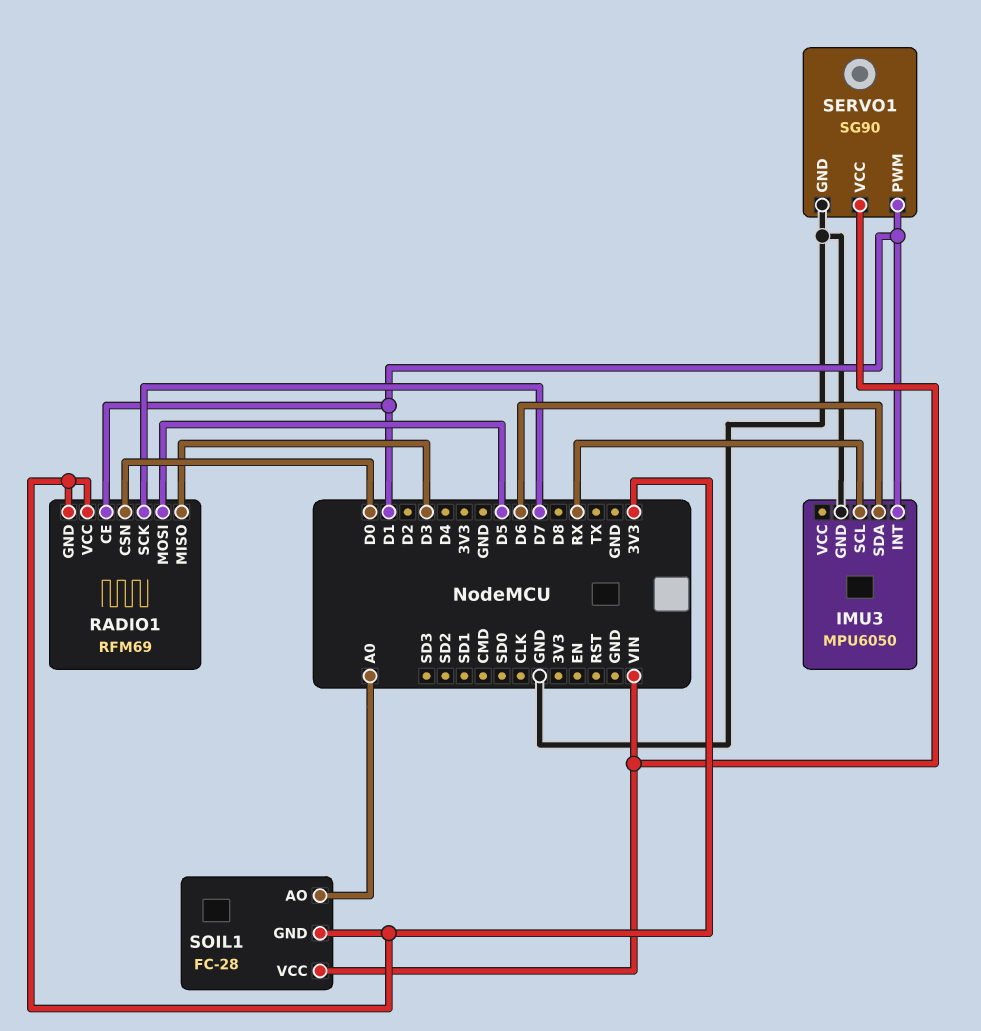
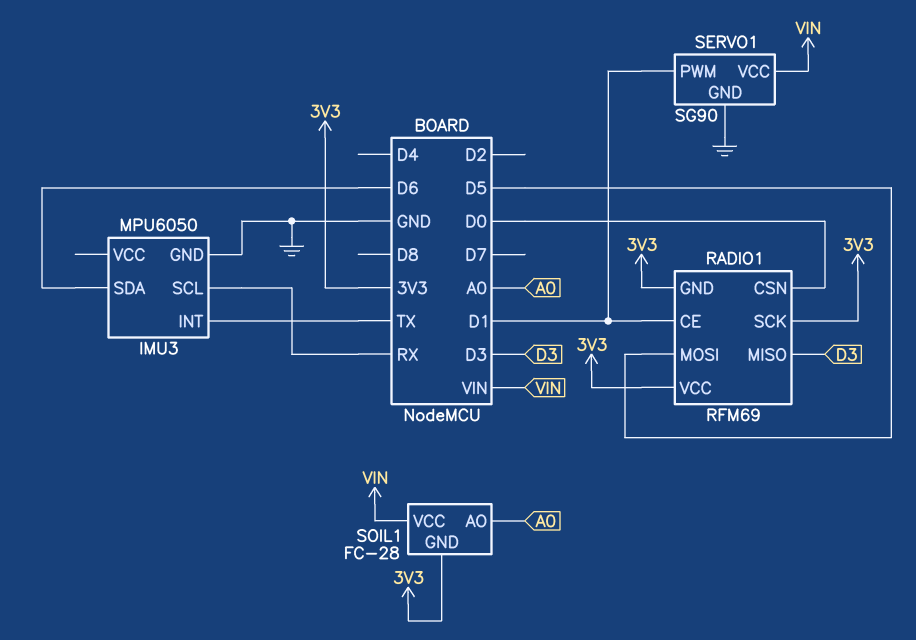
IMU3 pin INT: D1 -> TX
RADIO1 pin SCK: D7 -> 3V3

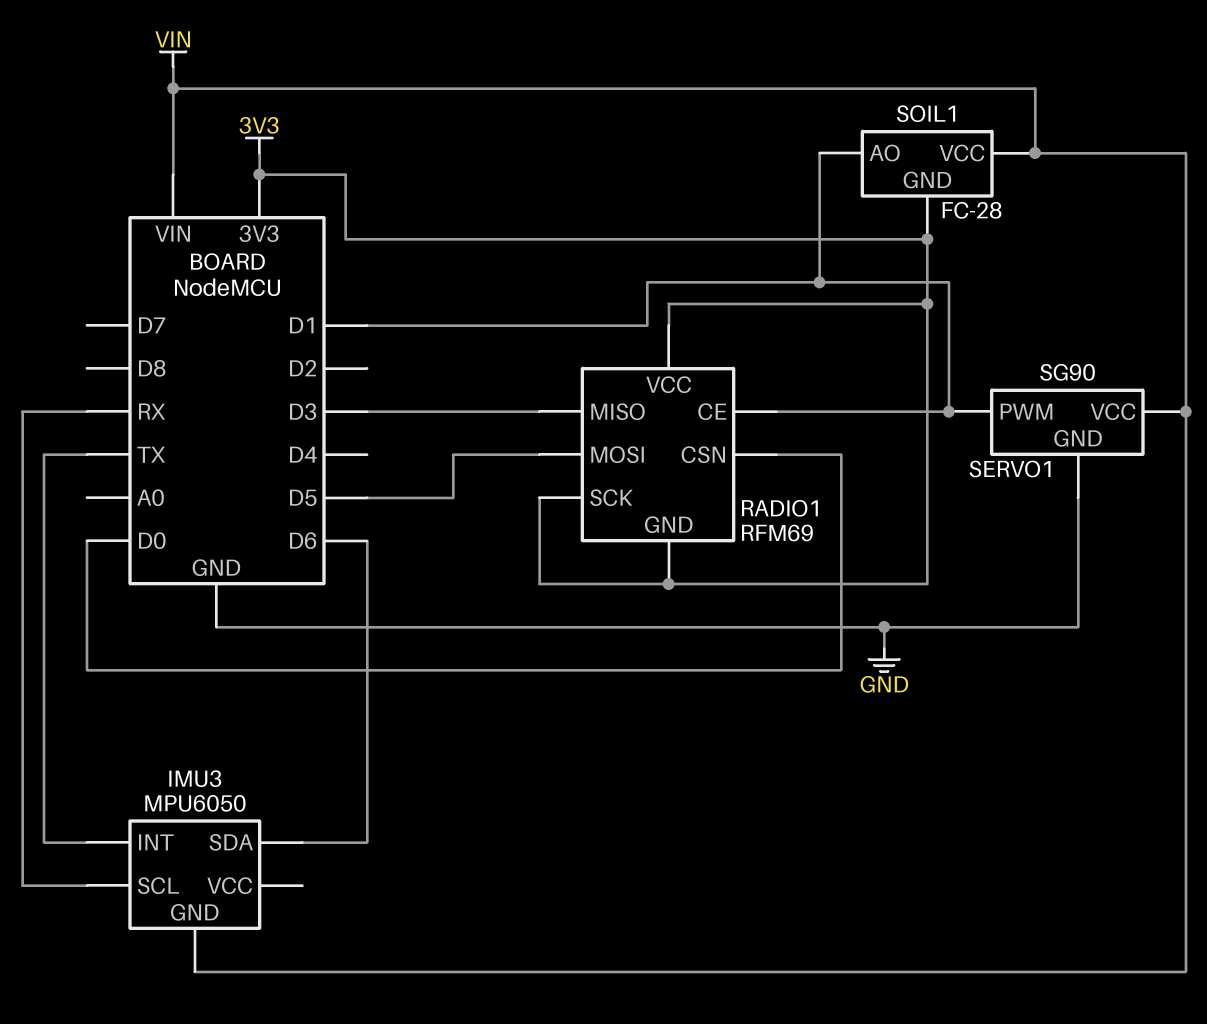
IMU3 pin GND: GND -> VIN
SOIL1 pin AO: A0 -> D1

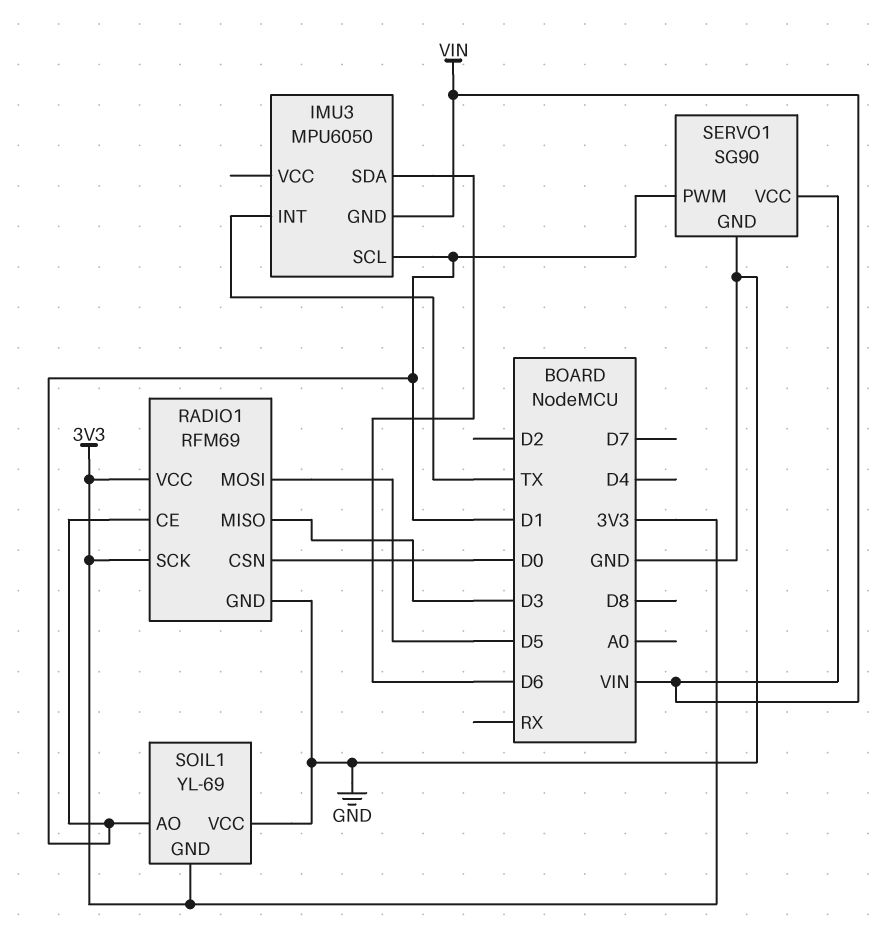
IMU3 pin SCL: RX -> D1
RADIO1 pin GND: 3V3 -> GND
SOIL1: FC-28 -> YL-69
SOIL1 pin VCC: VIN -> GND

